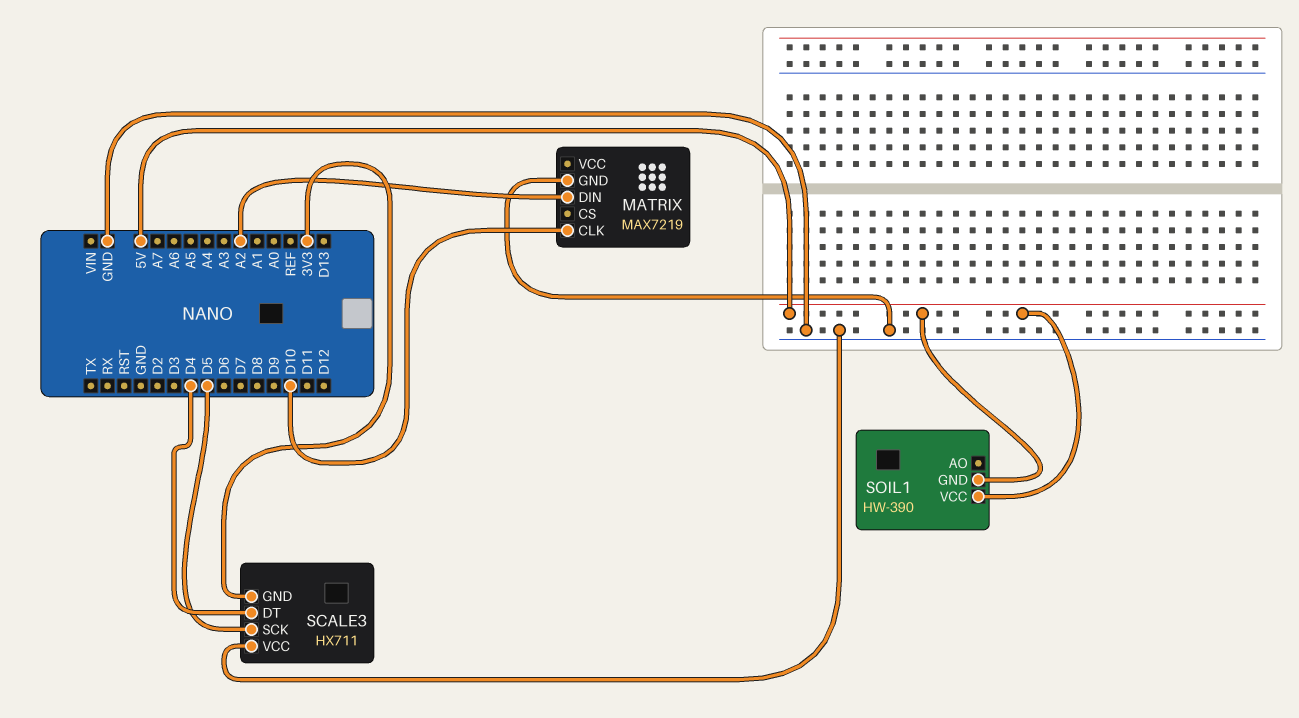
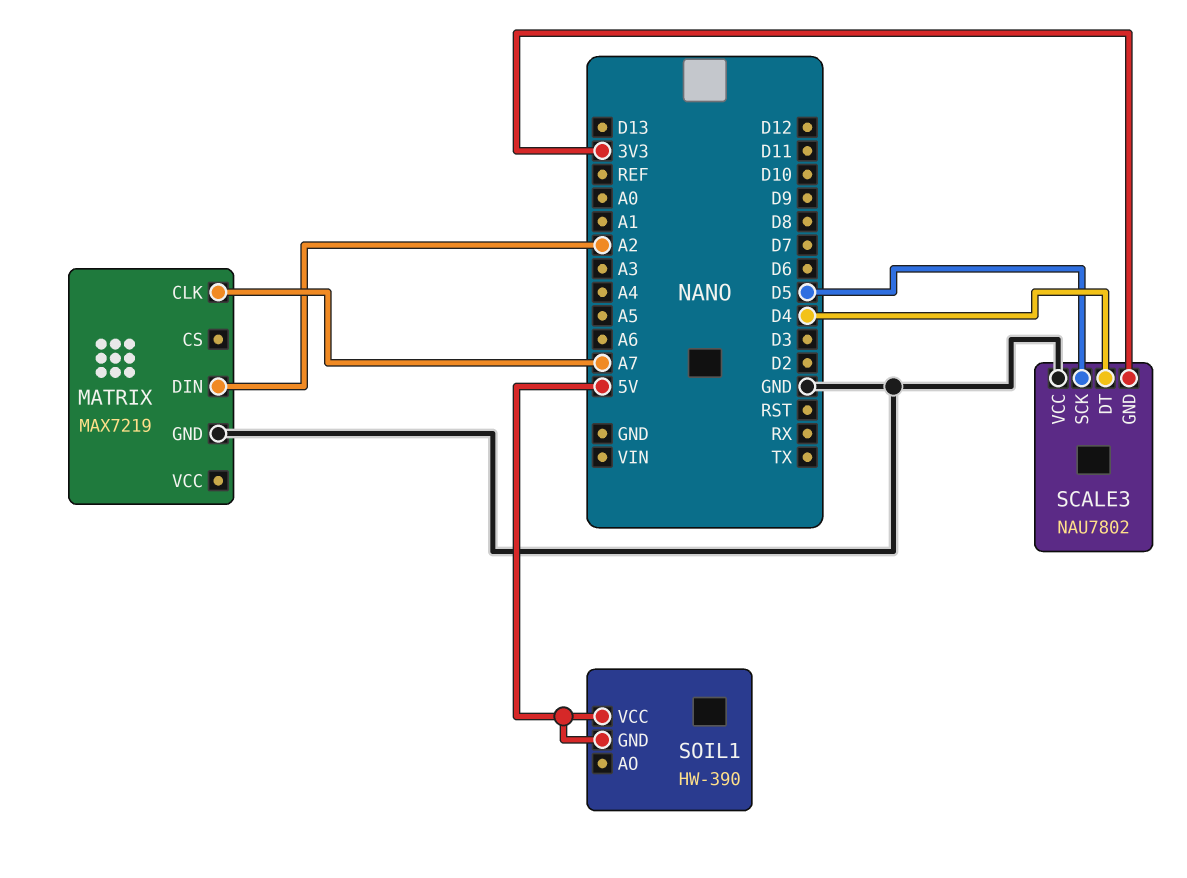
MATRIX pin CLK: D10 -> A7
SCALE3: HX711 -> NAU7802

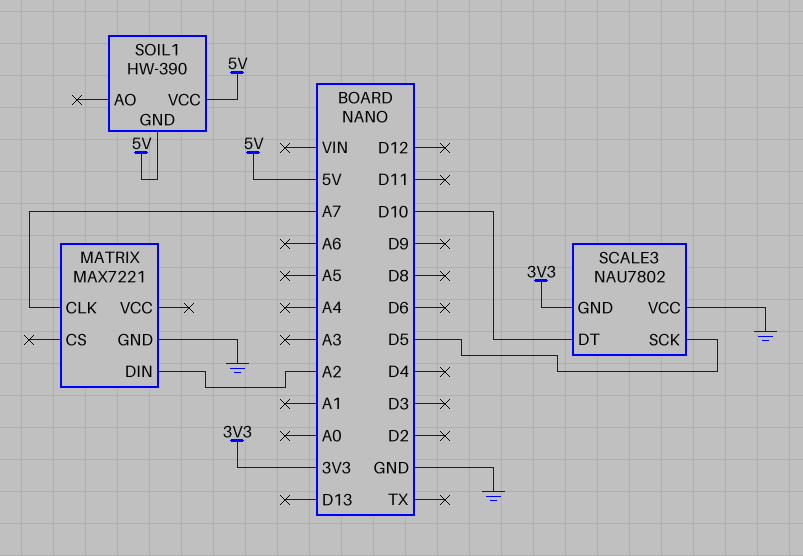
MATRIX: MAX7219 -> MAX7221
SCALE3 pin DT: D4 -> D10

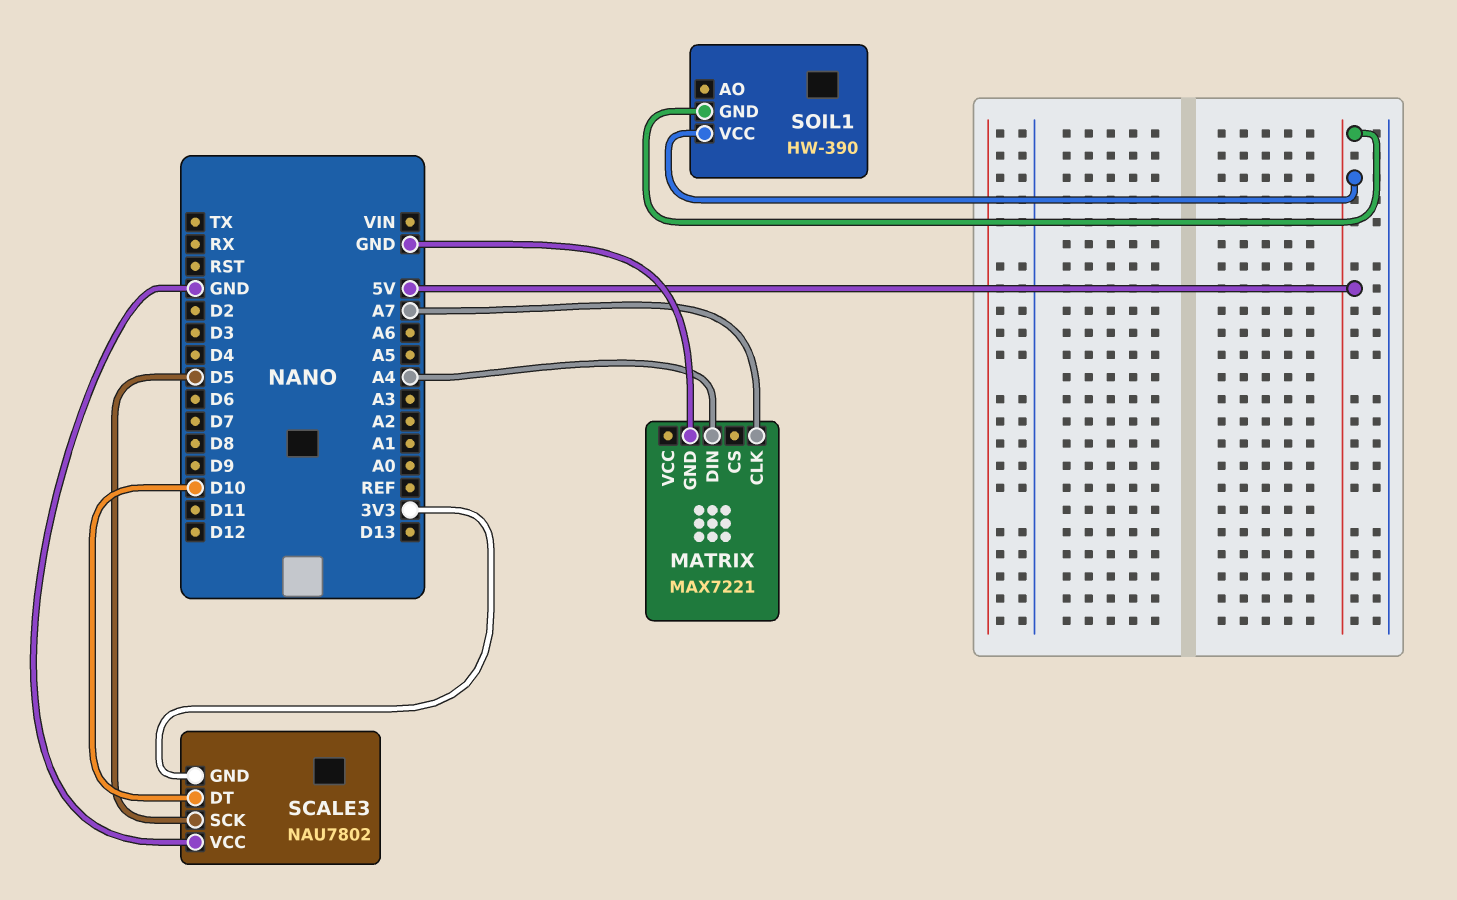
MATRIX pin DIN: A2 -> A4

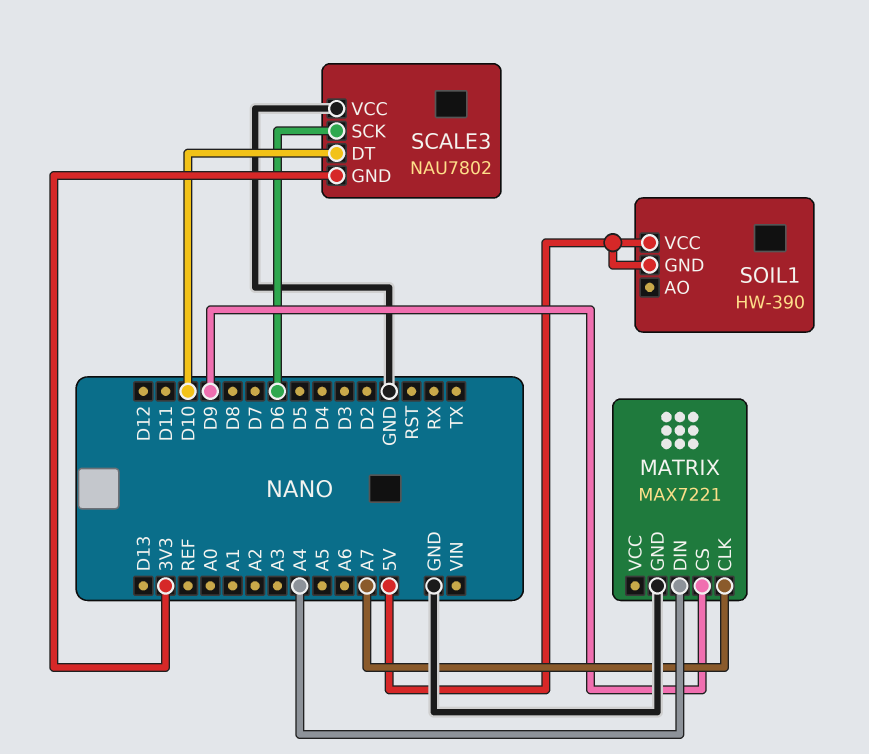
MATRIX pin CS: none -> D9
SCALE3 pin SCK: D5 -> D6

